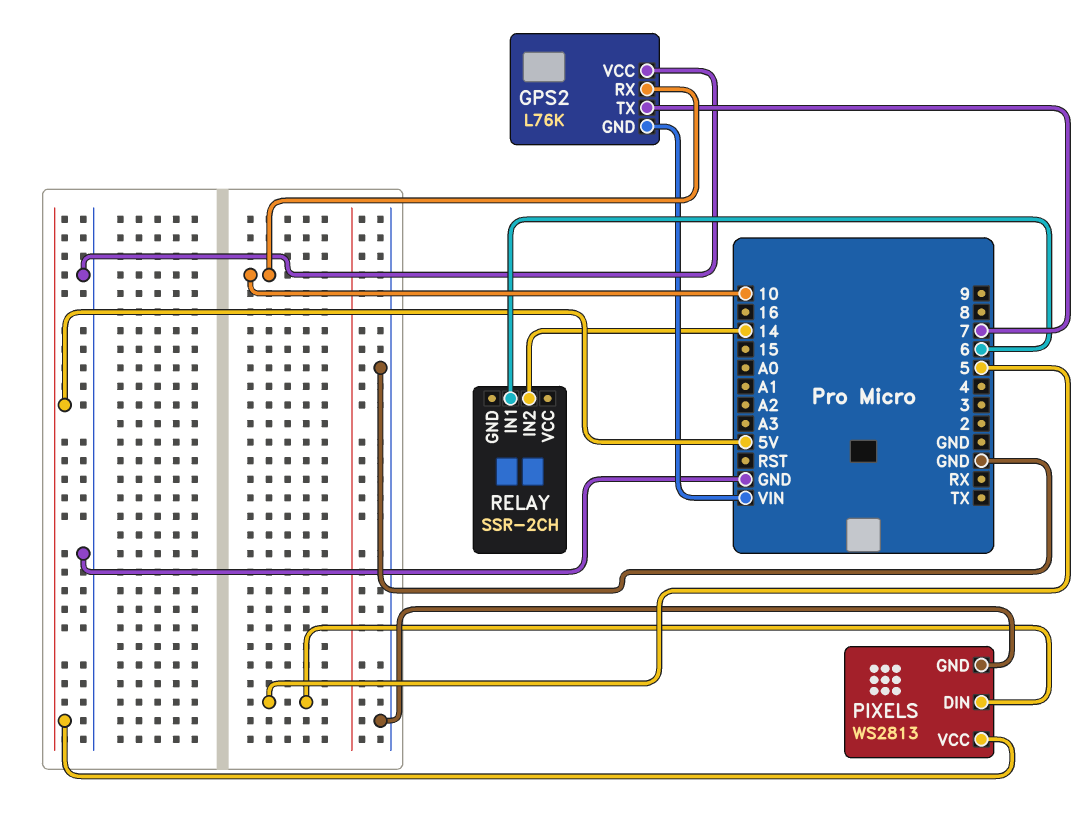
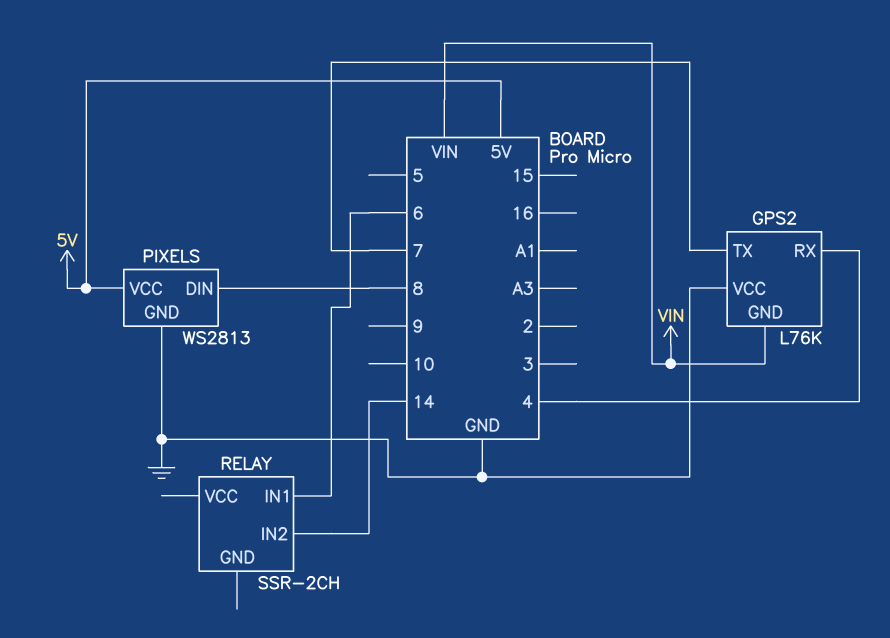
GPS2 pin RX: 10 -> 4
PIXELS pin DIN: 5 -> 8

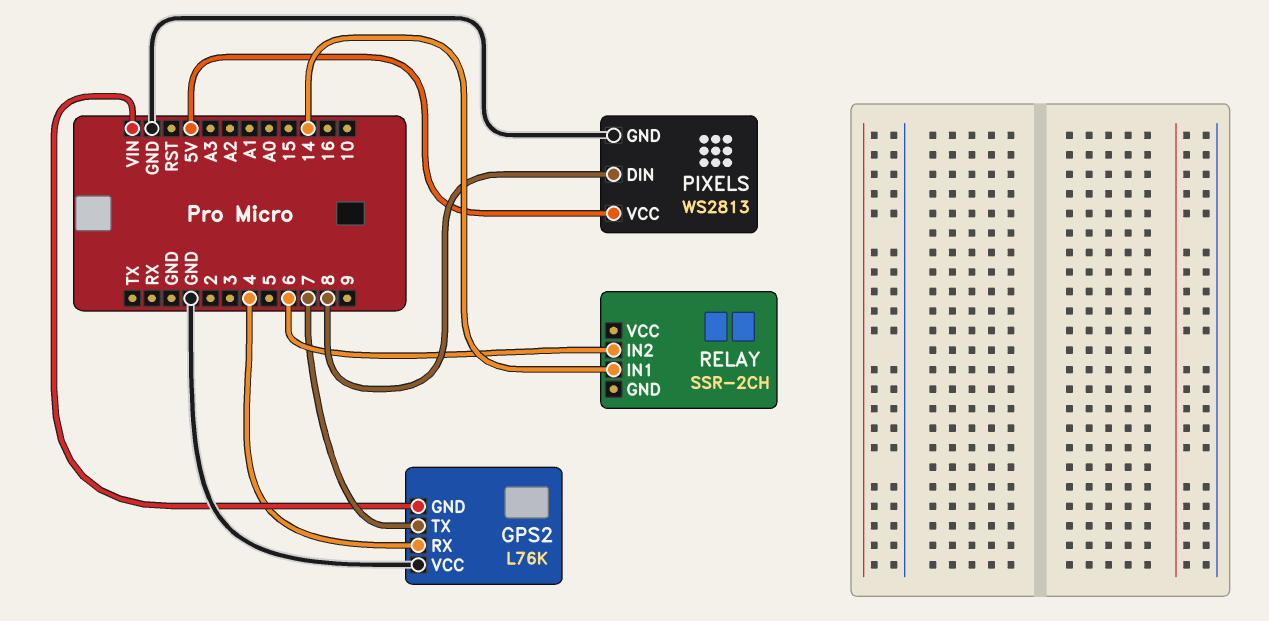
RELAY pin IN1: 6 -> 14
RELAY pin IN2: 14 -> 6

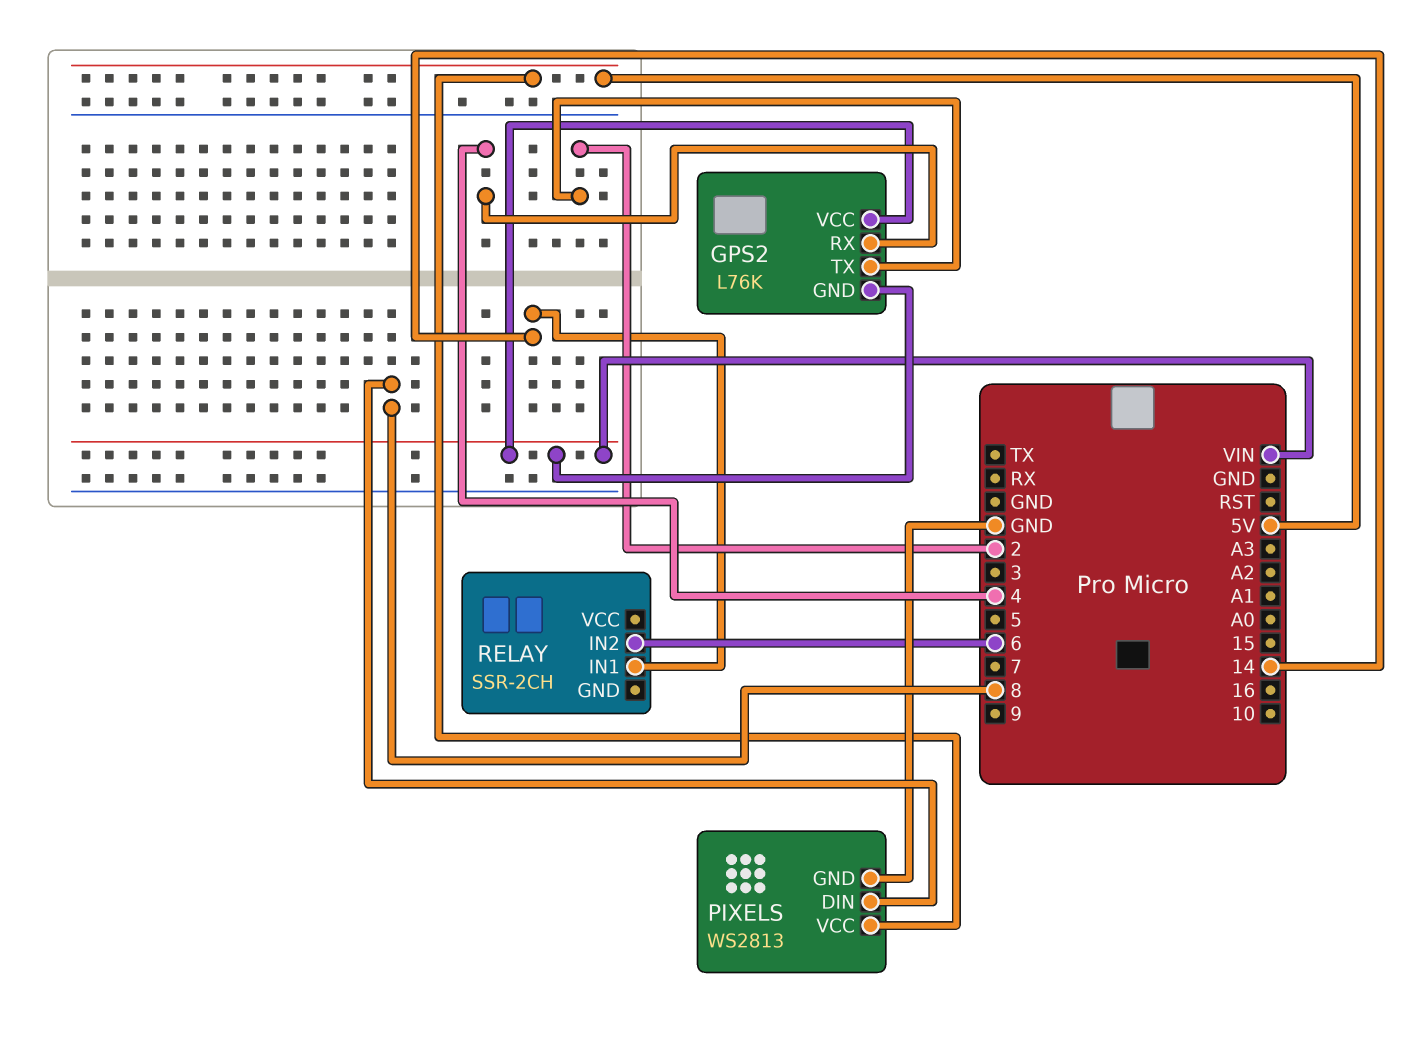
GPS2 pin TX: 7 -> 2
GPS2 pin VCC: GND -> VIN

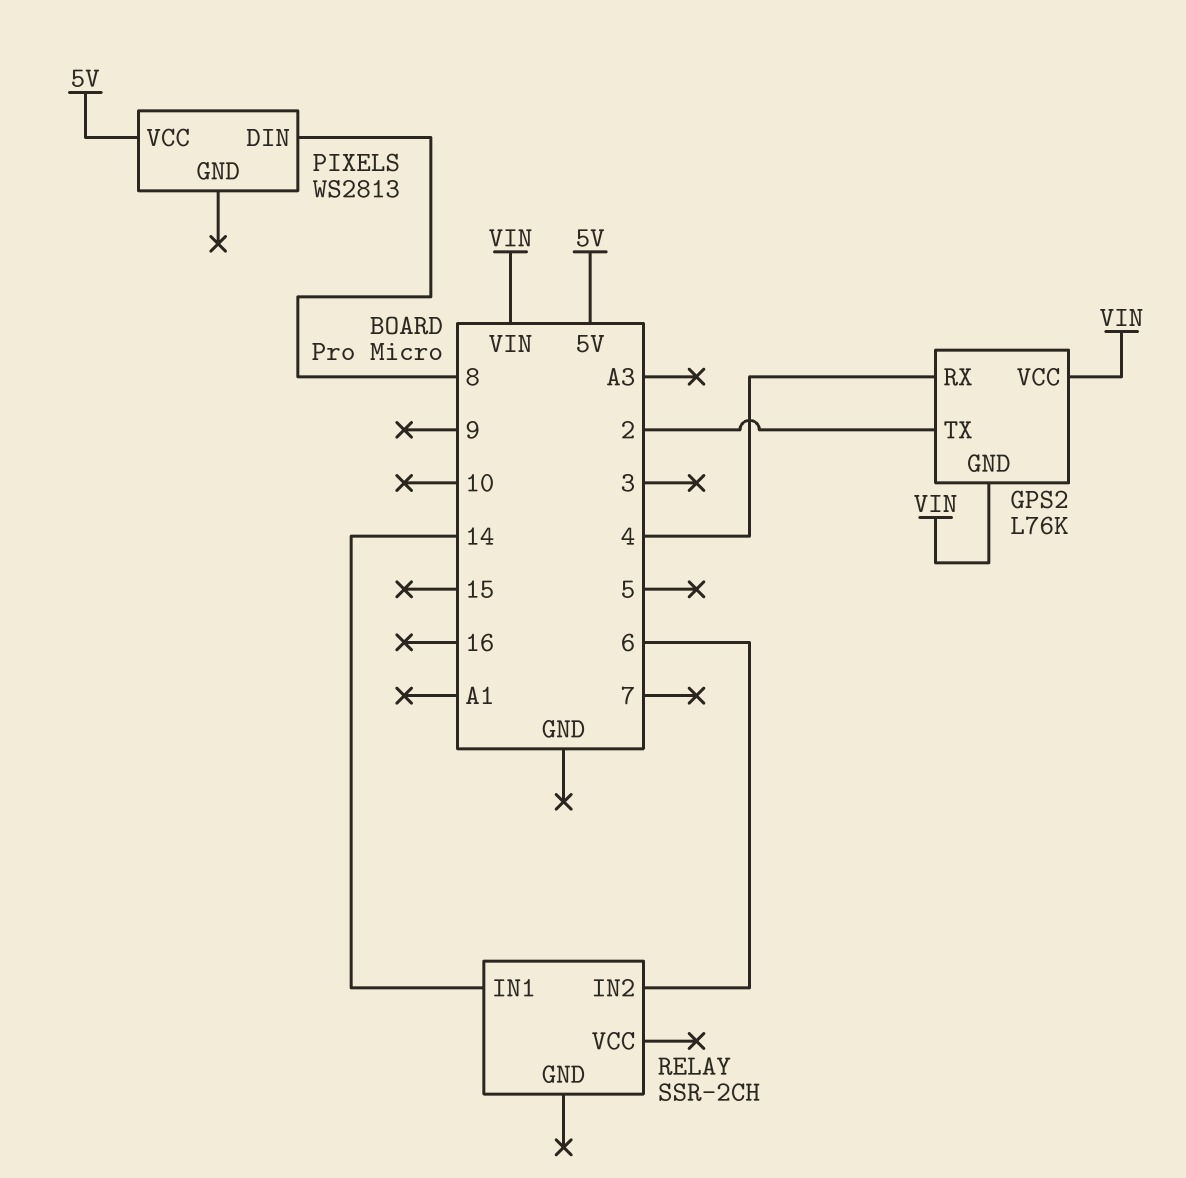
PIXELS pin GND: GND -> none

